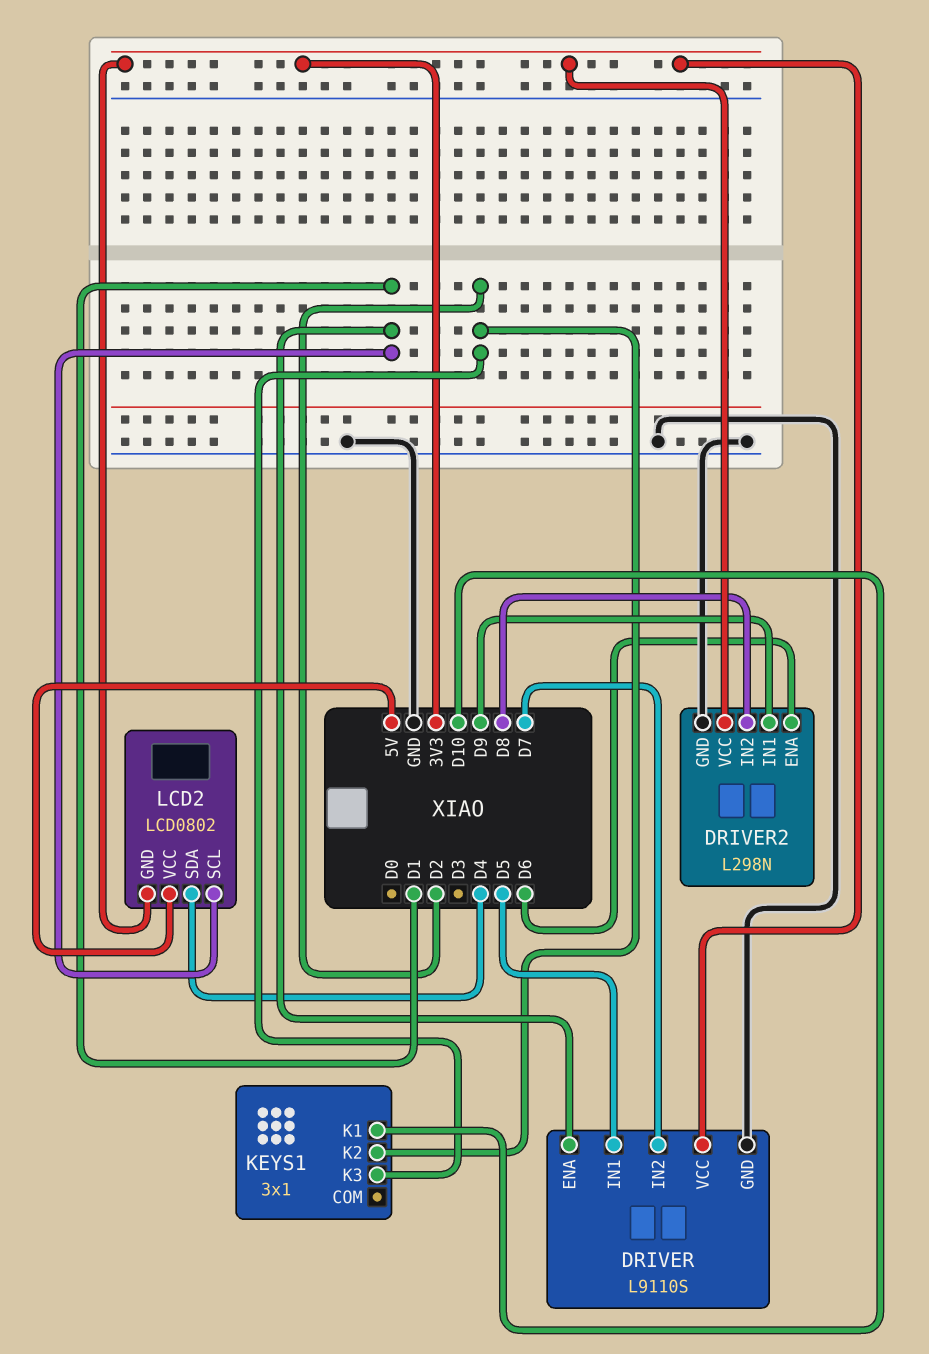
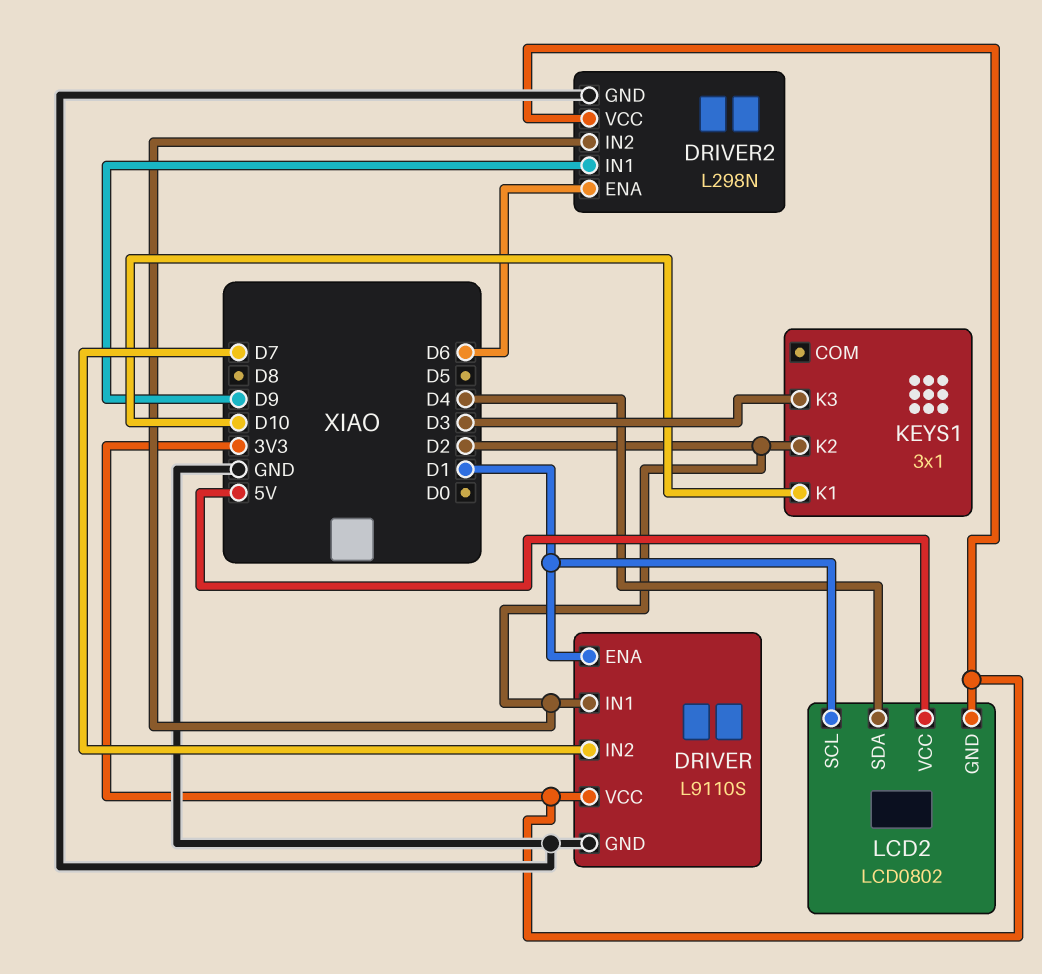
DRIVER pin IN1: D5 -> D2
DRIVER2 pin IN2: D8 -> D2
KEYS1 pin K3: D2 -> D3

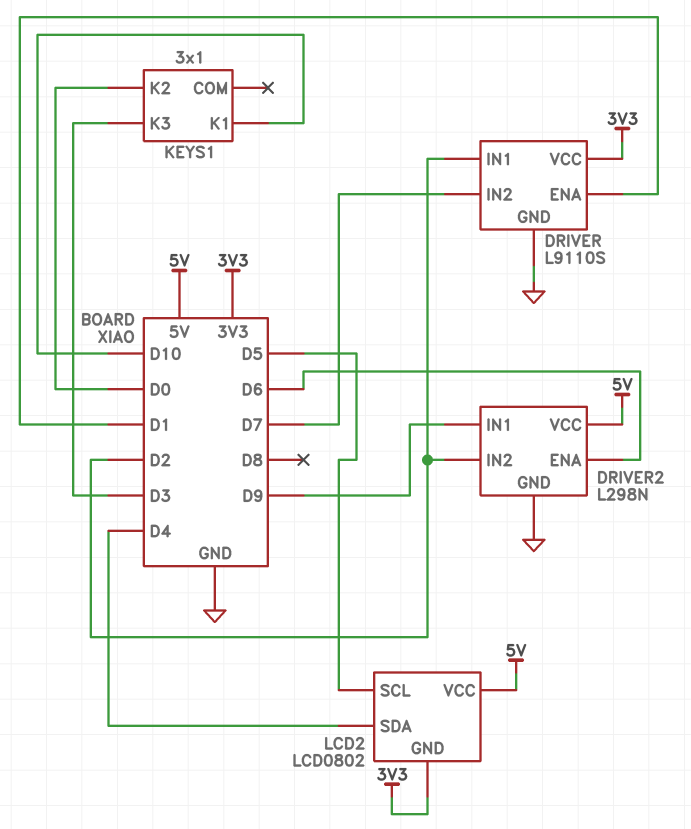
DRIVER2 pin VCC: 3V3 -> 5V
KEYS1 pin K2: D2 -> D0
LCD2 pin SCL: D1 -> D5

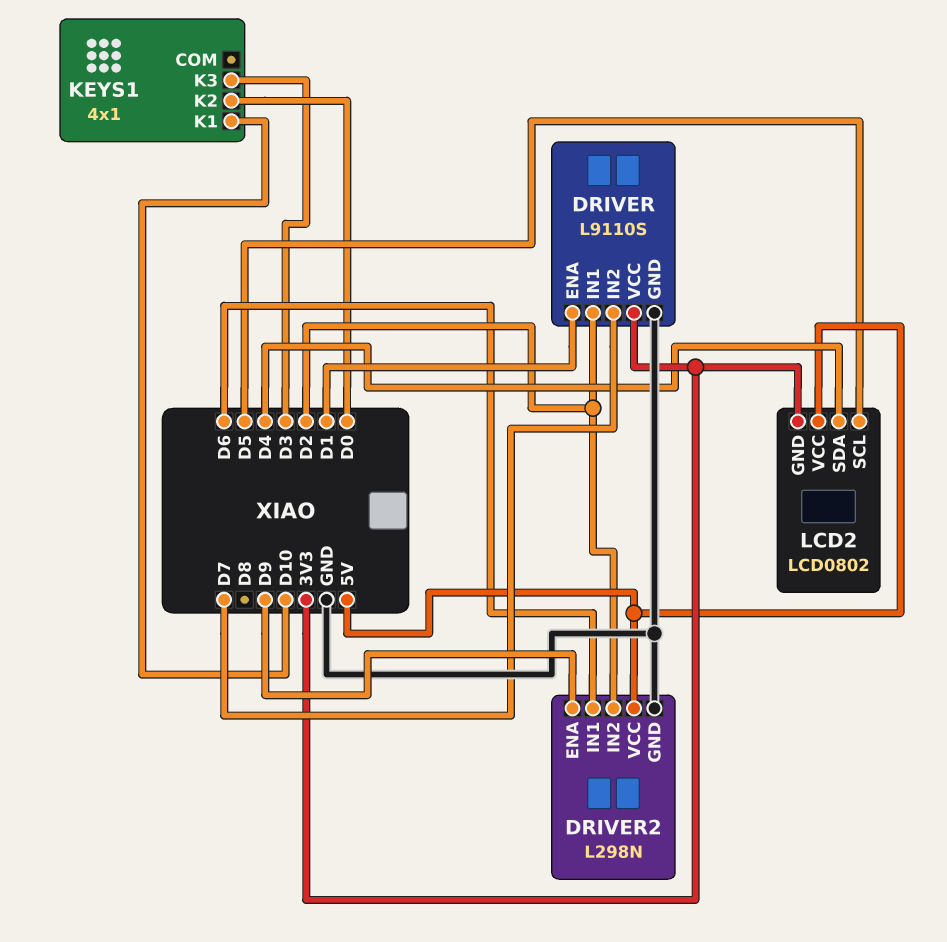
DRIVER2 pin ENA: D6 -> D9
DRIVER2 pin IN1: D9 -> D6
KEYS1: 3x1 -> 4x1

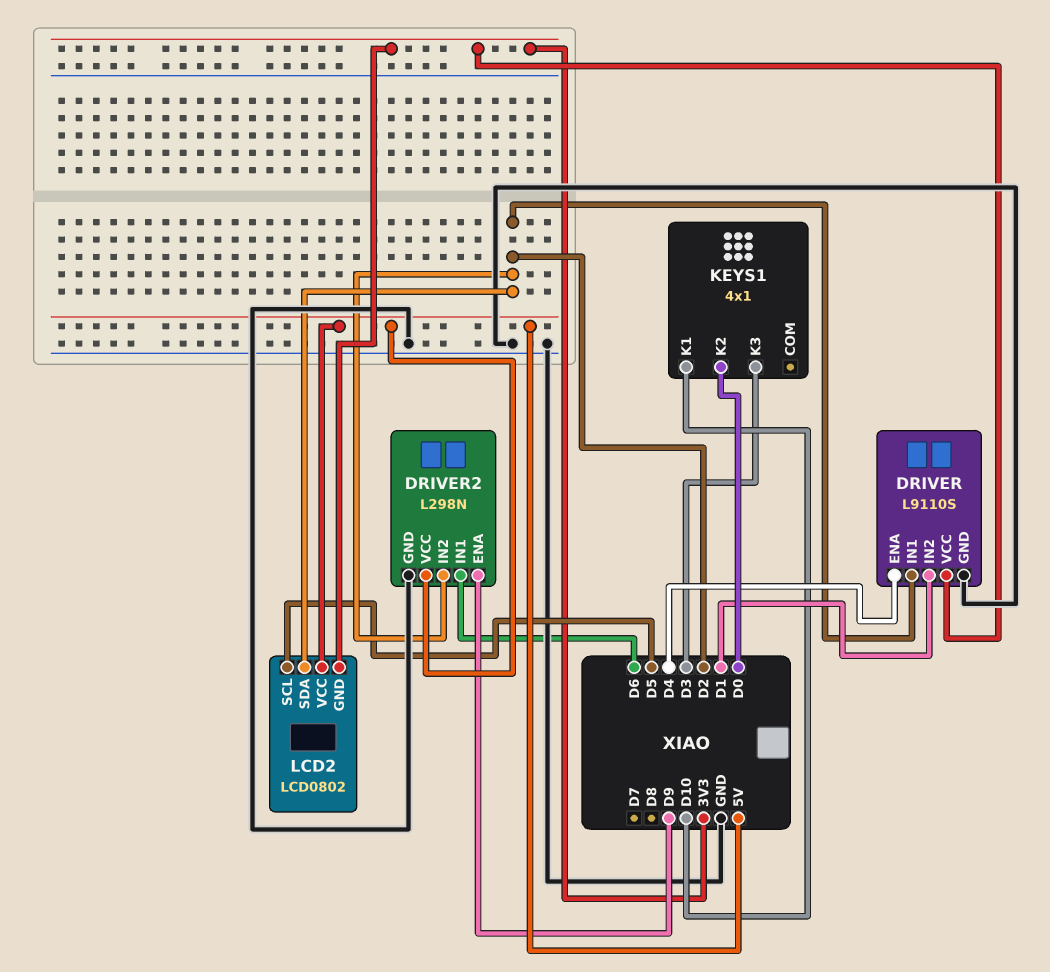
DRIVER pin ENA: D1 -> D4
DRIVER pin IN2: D7 -> D1
LCD2 pin SDA: D4 -> D2

